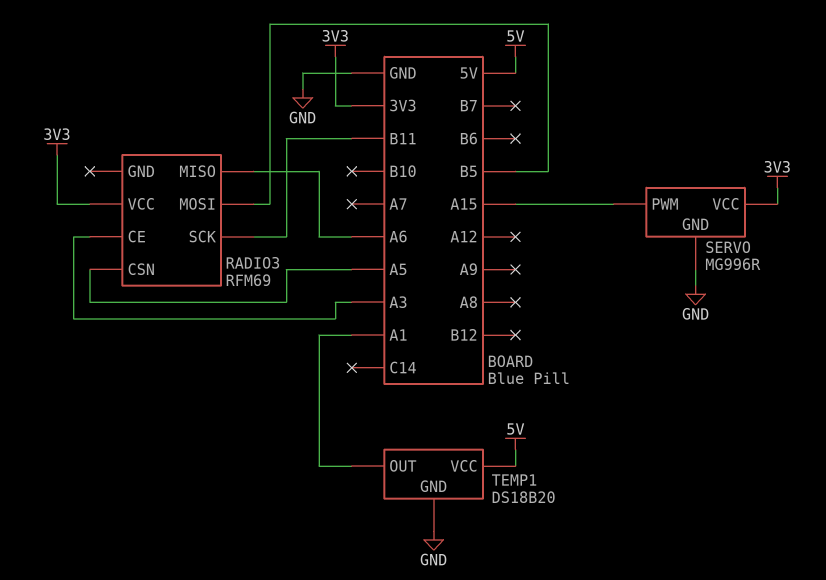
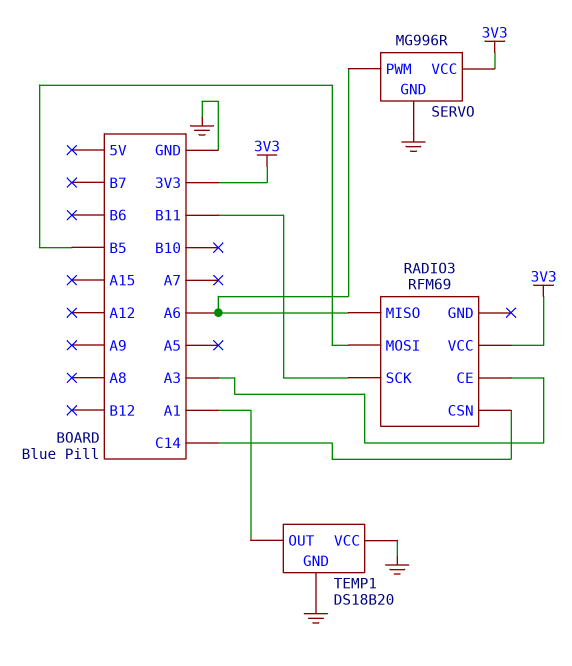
RADIO3 pin CSN: A5 -> C14
SERVO pin PWM: A15 -> A6
TEMP1 pin VCC: 5V -> GND

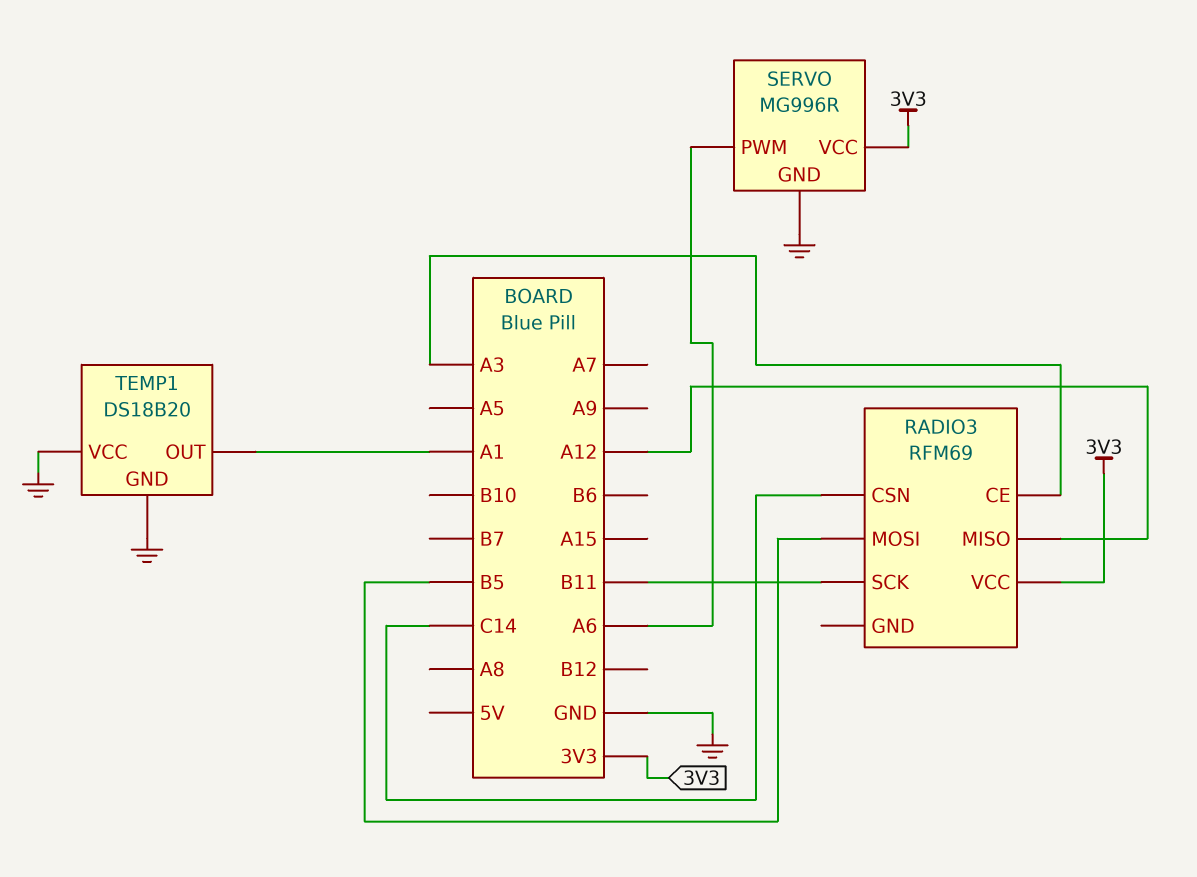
RADIO3 pin MISO: A6 -> A12

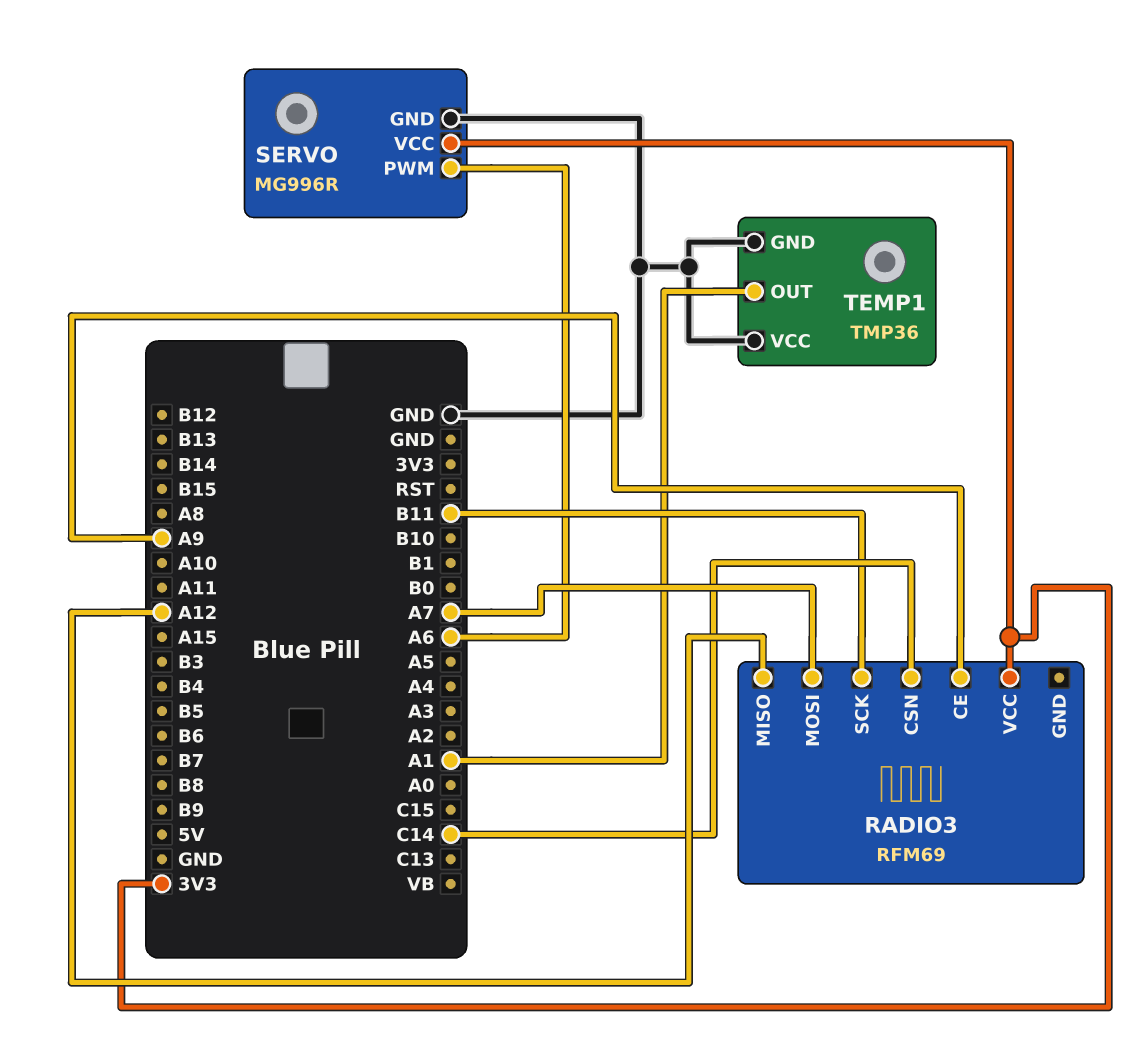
RADIO3 pin CE: A3 -> A9
RADIO3 pin MOSI: B5 -> A7
TEMP1: DS18B20 -> TMP36

